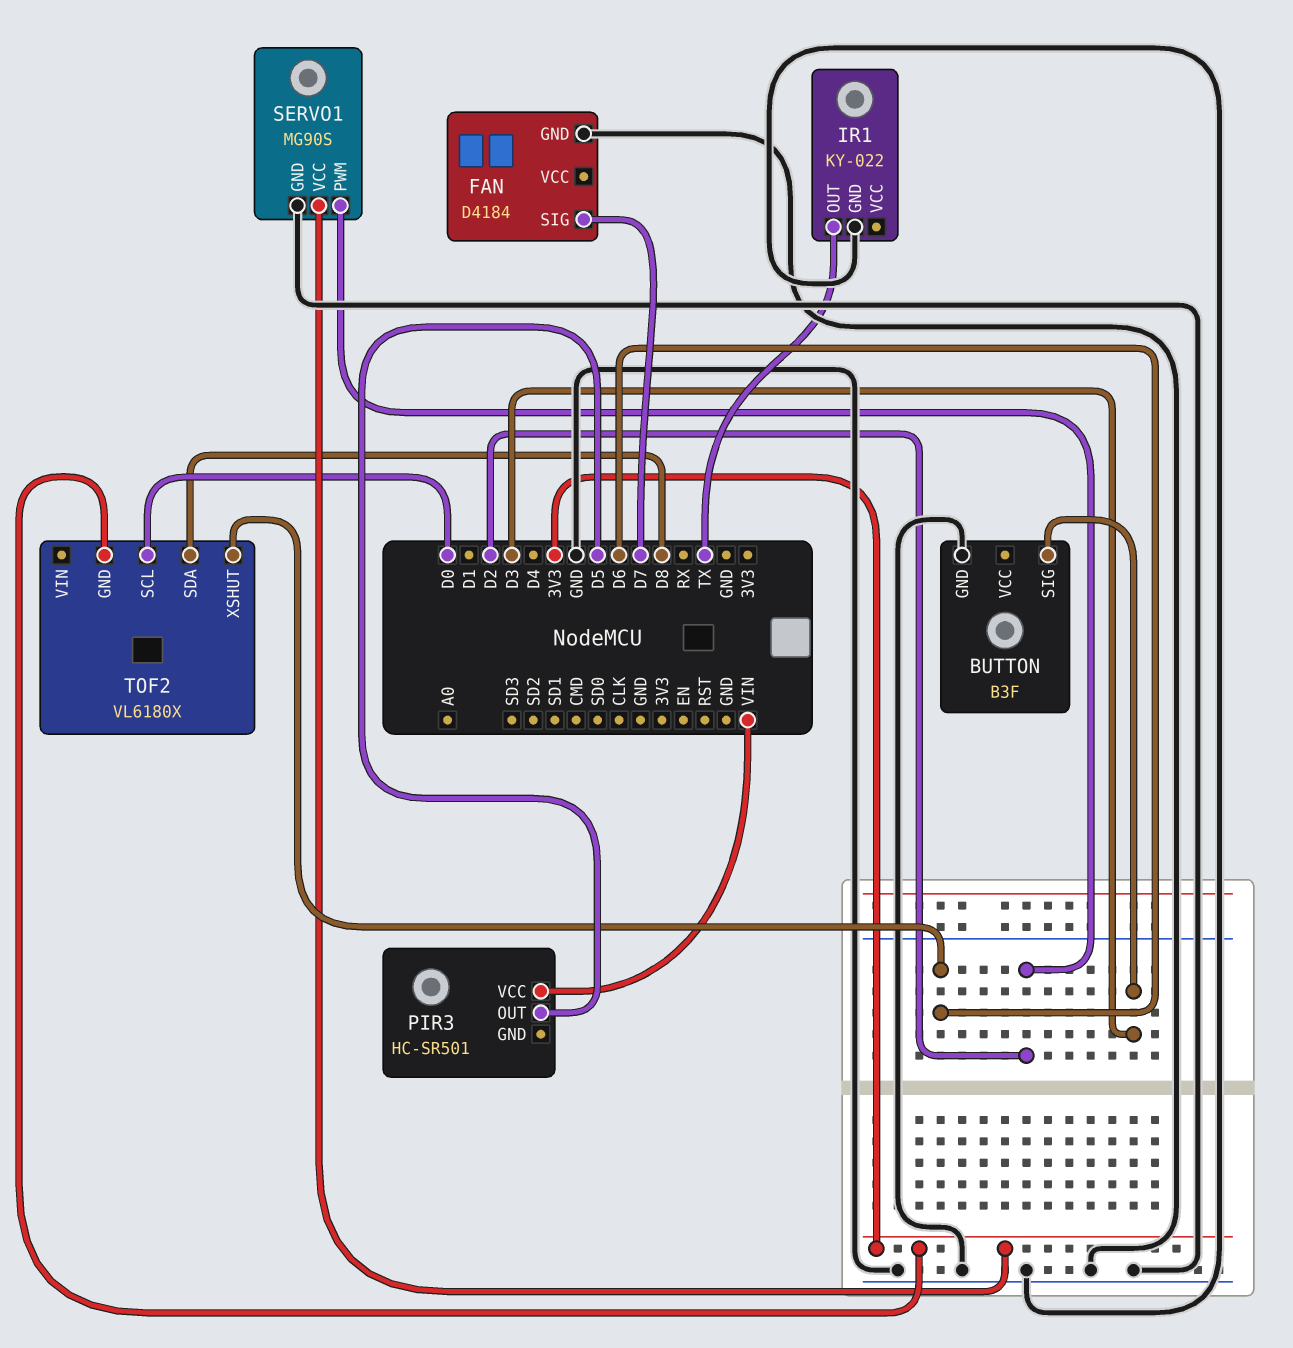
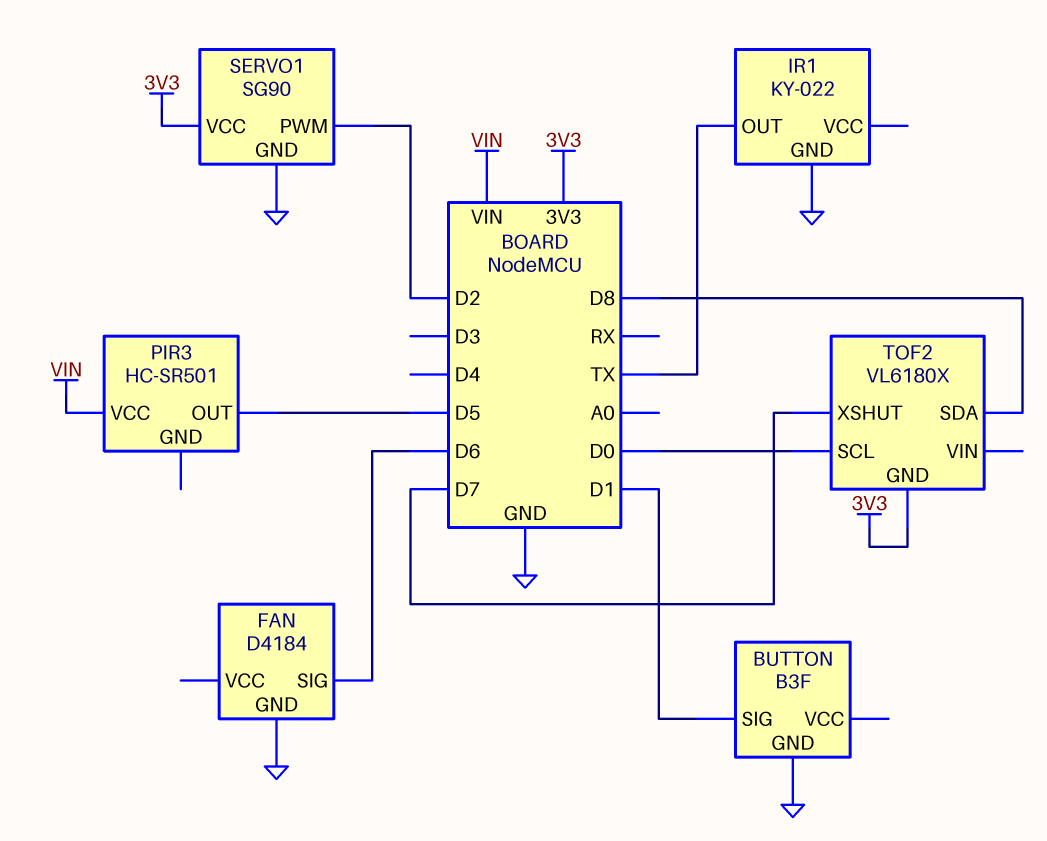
BUTTON pin SIG: D3 -> D1
FAN pin SIG: D7 -> D6
SERVO1: MG90S -> SG90
TOF2 pin XSHUT: D6 -> D7

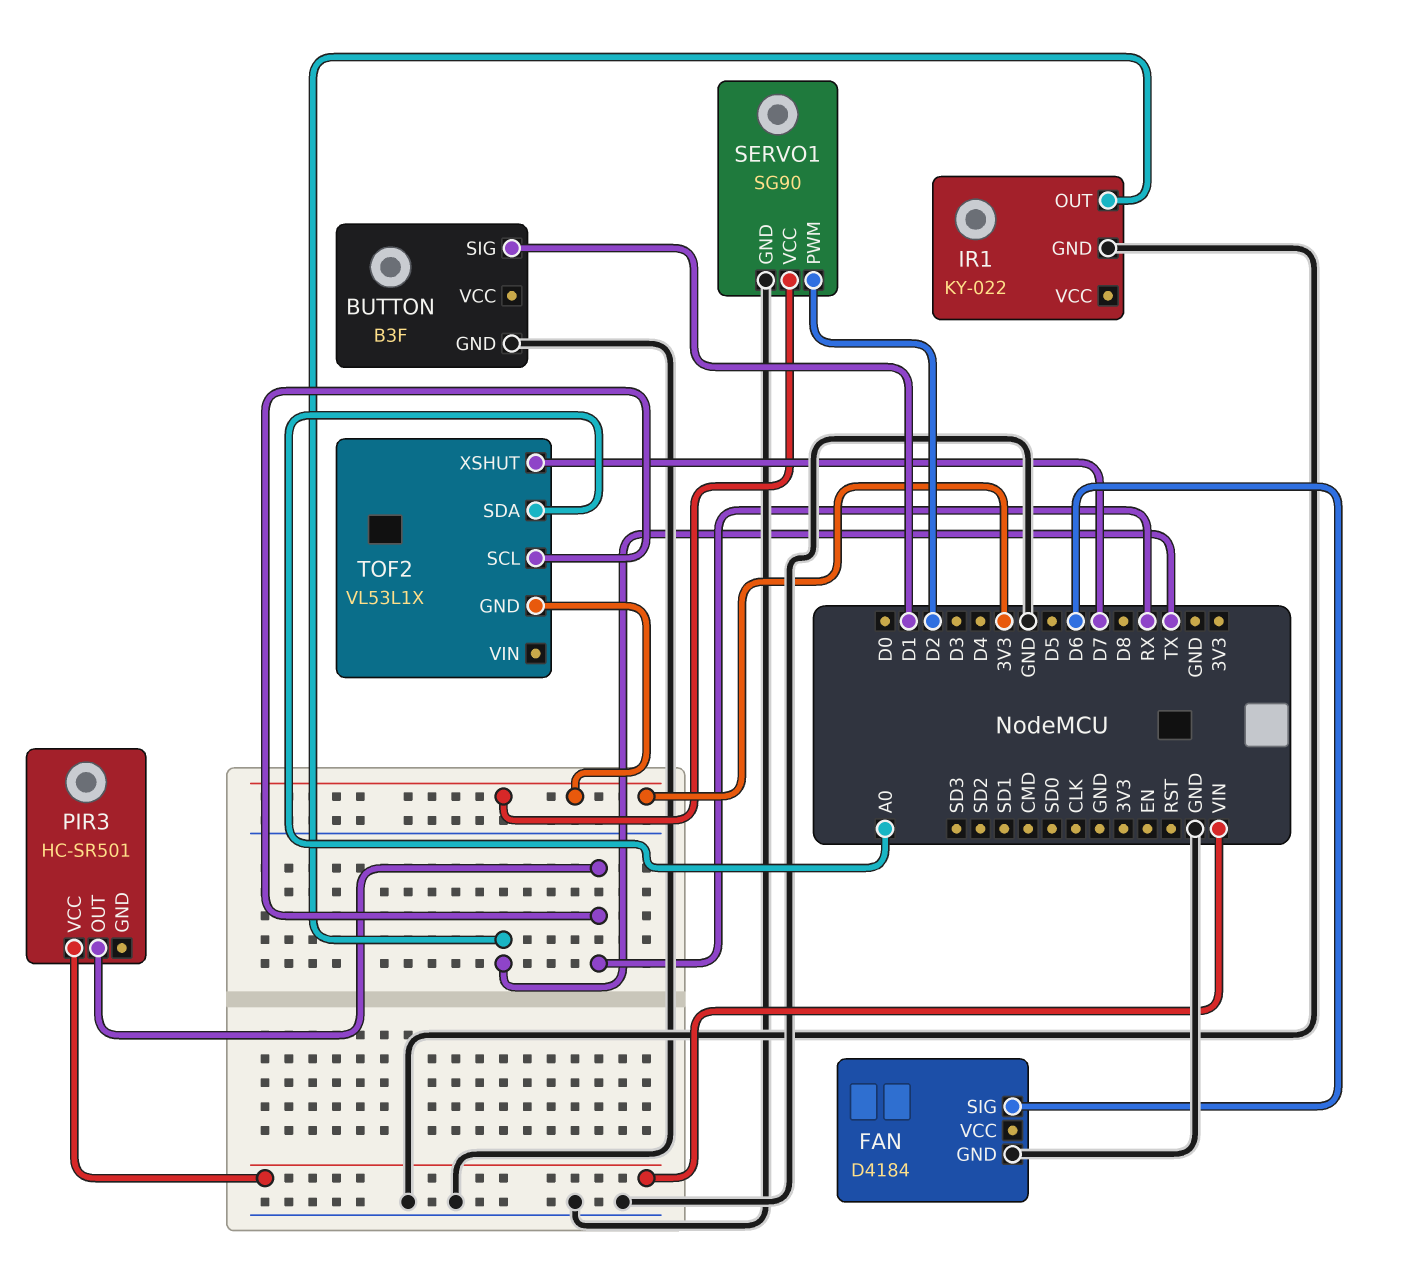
PIR3 pin OUT: D5 -> RX
TOF2: VL6180X -> VL53L1X
TOF2 pin SCL: D0 -> RX
TOF2 pin SDA: D8 -> A0

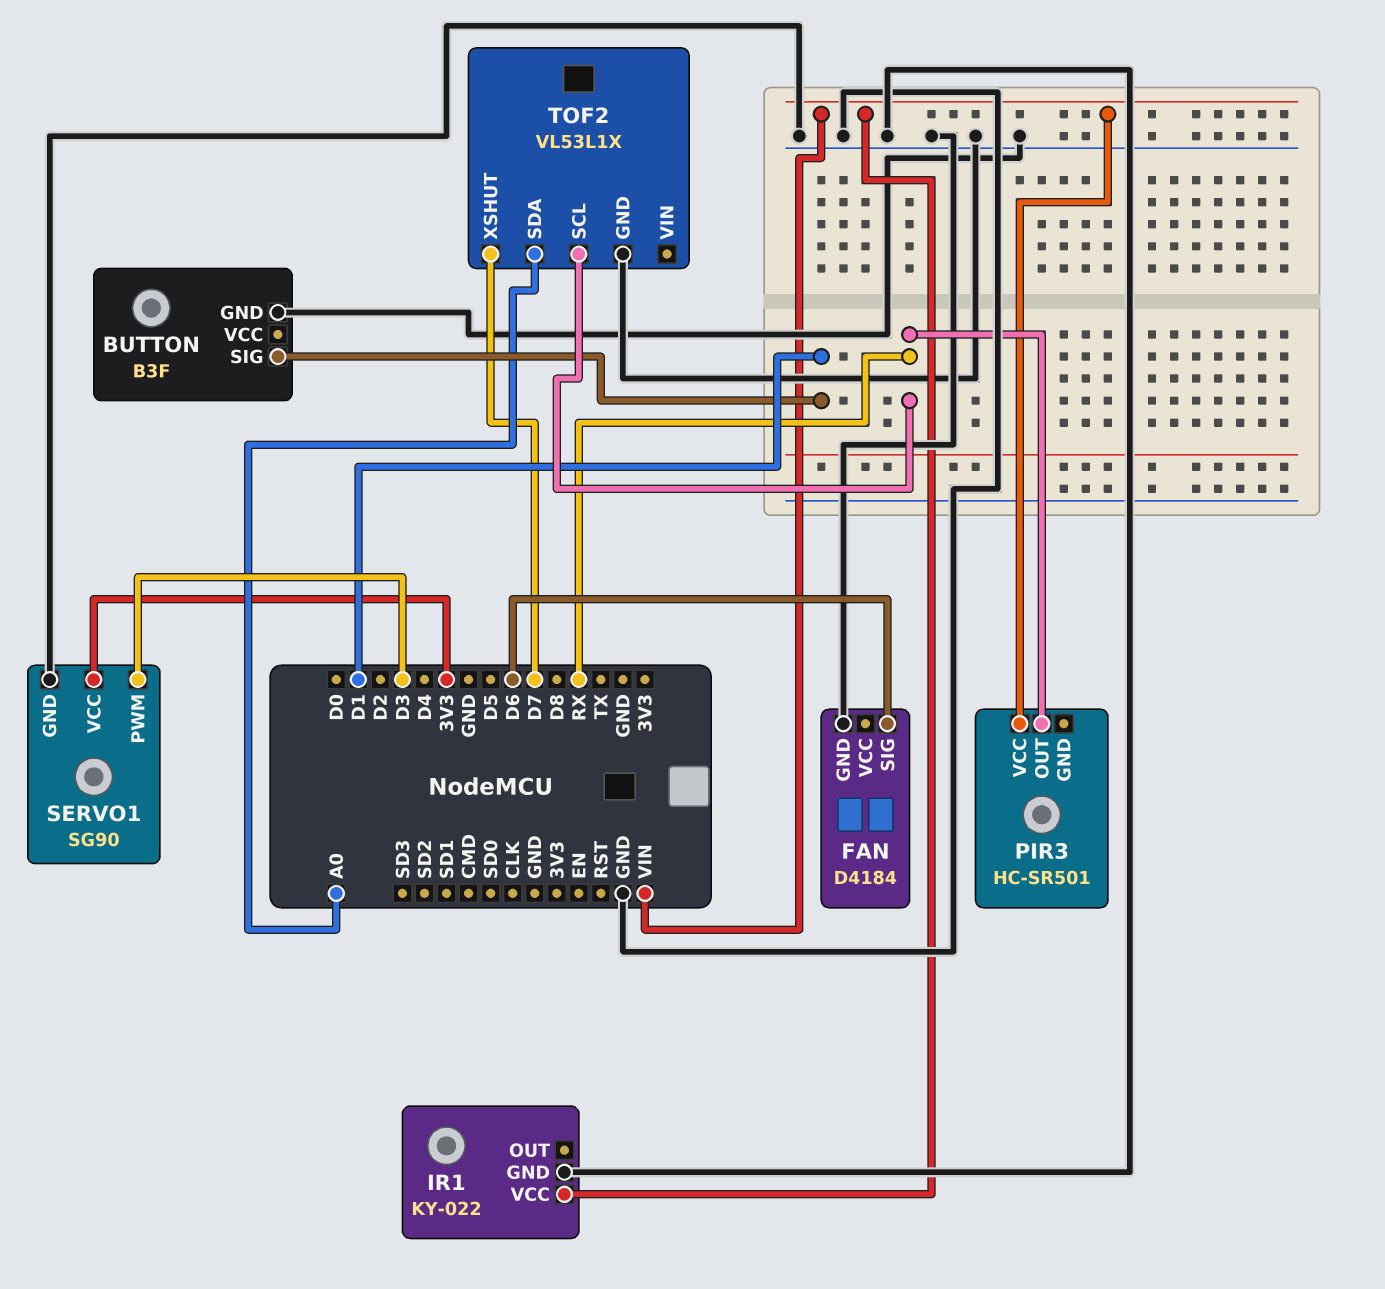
IR1 pin OUT: TX -> none
IR1 pin VCC: none -> VIN
SERVO1 pin PWM: D2 -> D3
TOF2 pin GND: 3V3 -> GND

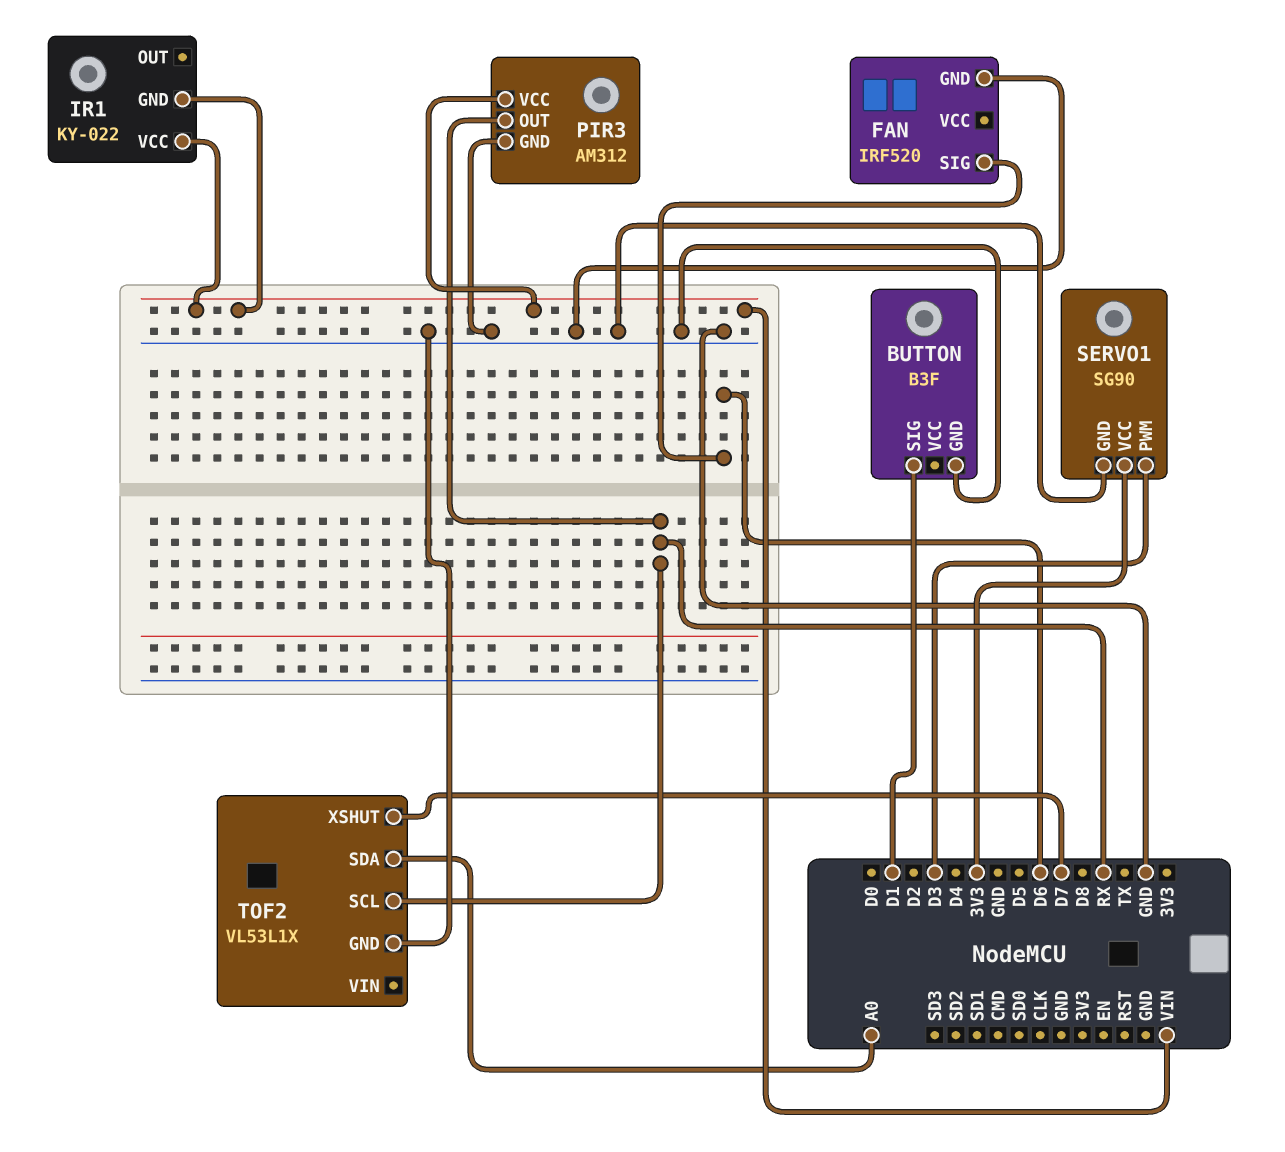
FAN: D4184 -> IRF520
IR1 pin GND: GND -> VIN
PIR3: HC-SR501 -> AM312
PIR3 pin GND: none -> GND

